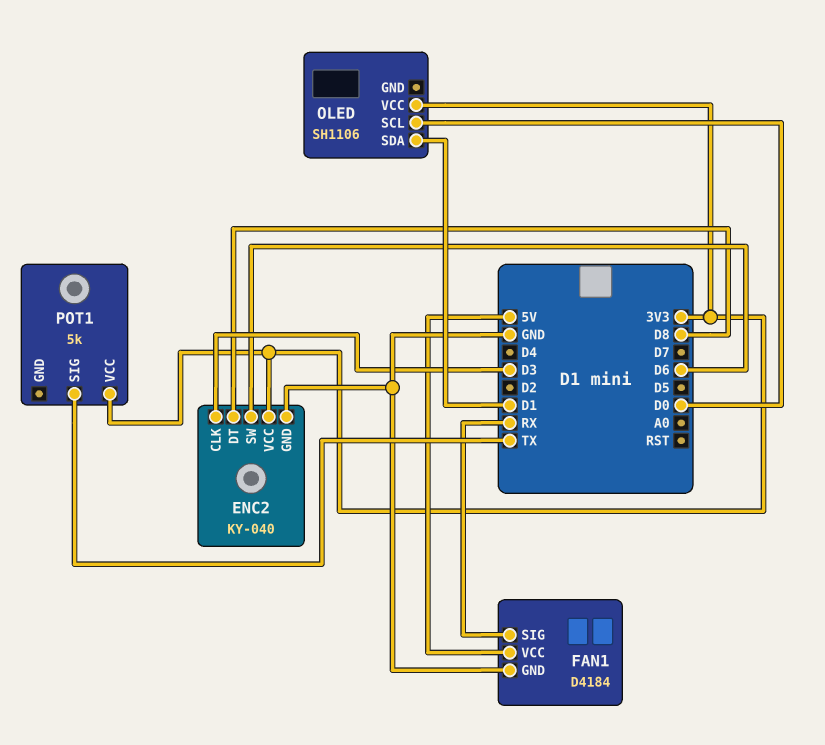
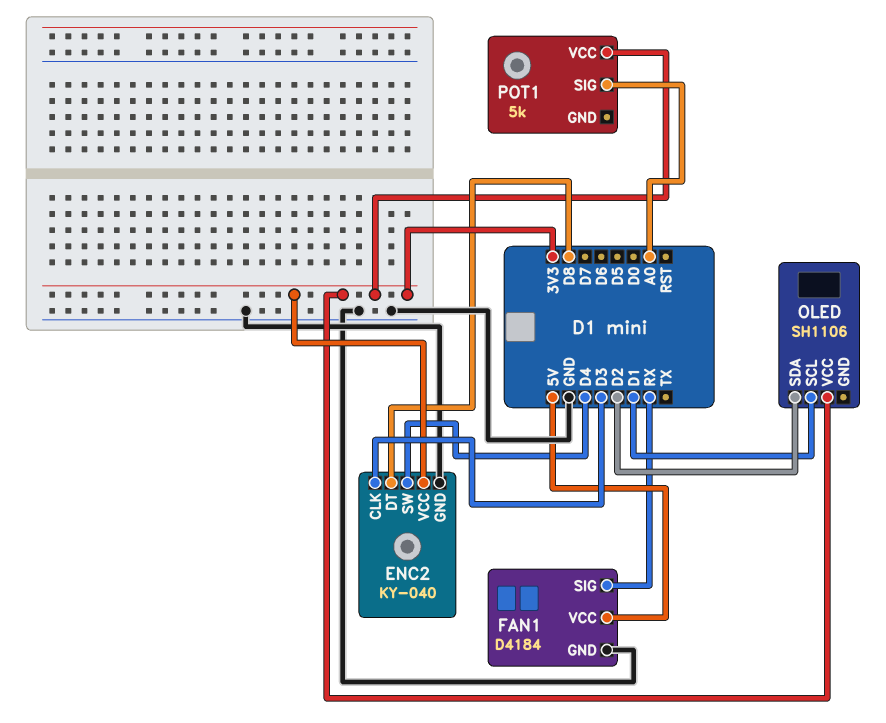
ENC2 pin SW: D6 -> D4
OLED pin SCL: D0 -> D1
OLED pin SDA: D1 -> D2
POT1 pin SIG: TX -> A0

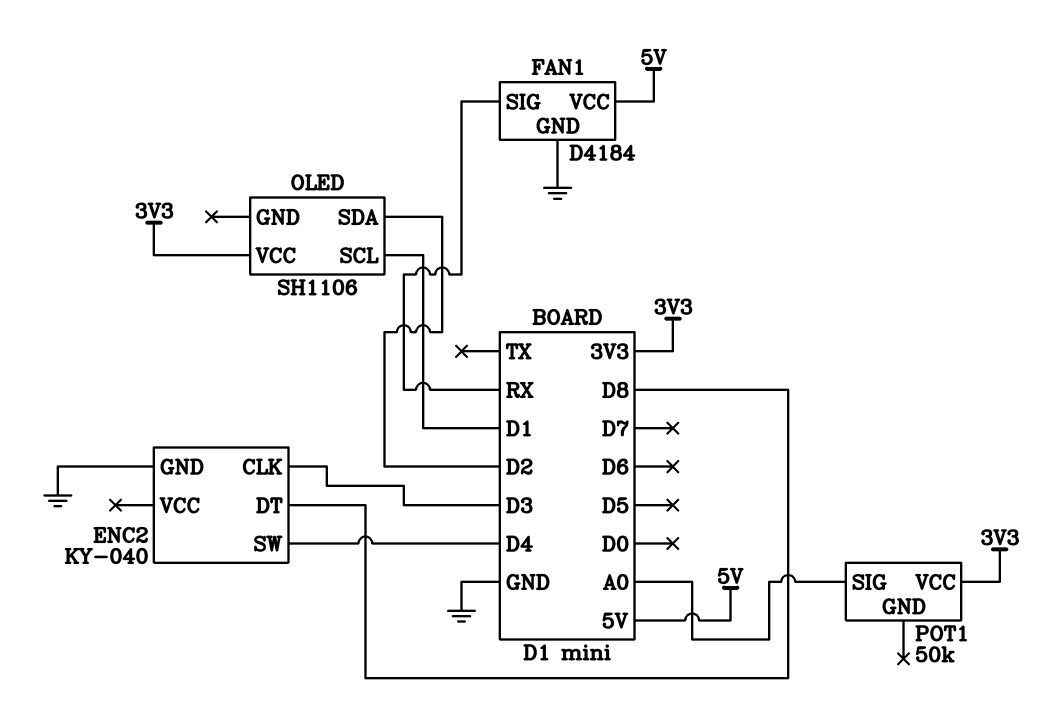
ENC2 pin VCC: 3V3 -> none
POT1: 5k -> 50k

